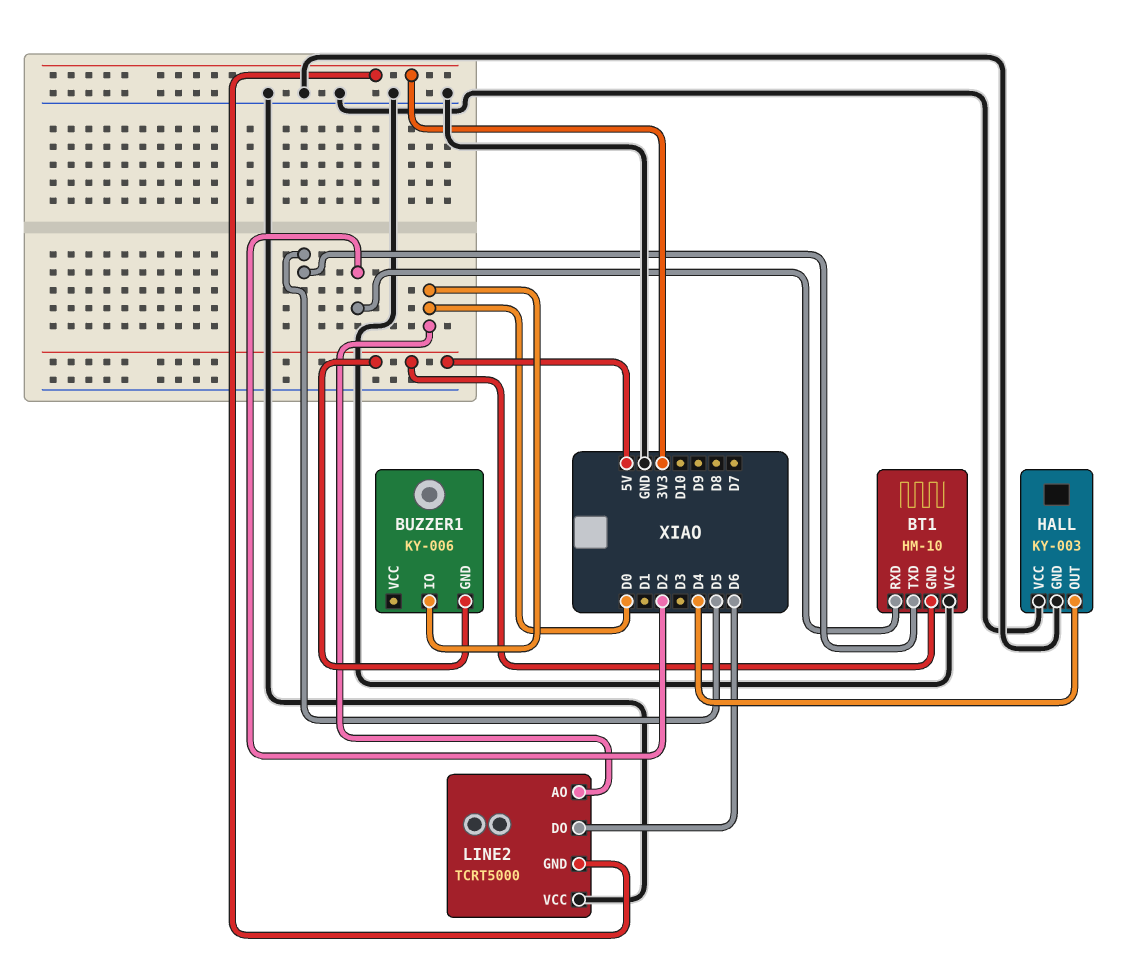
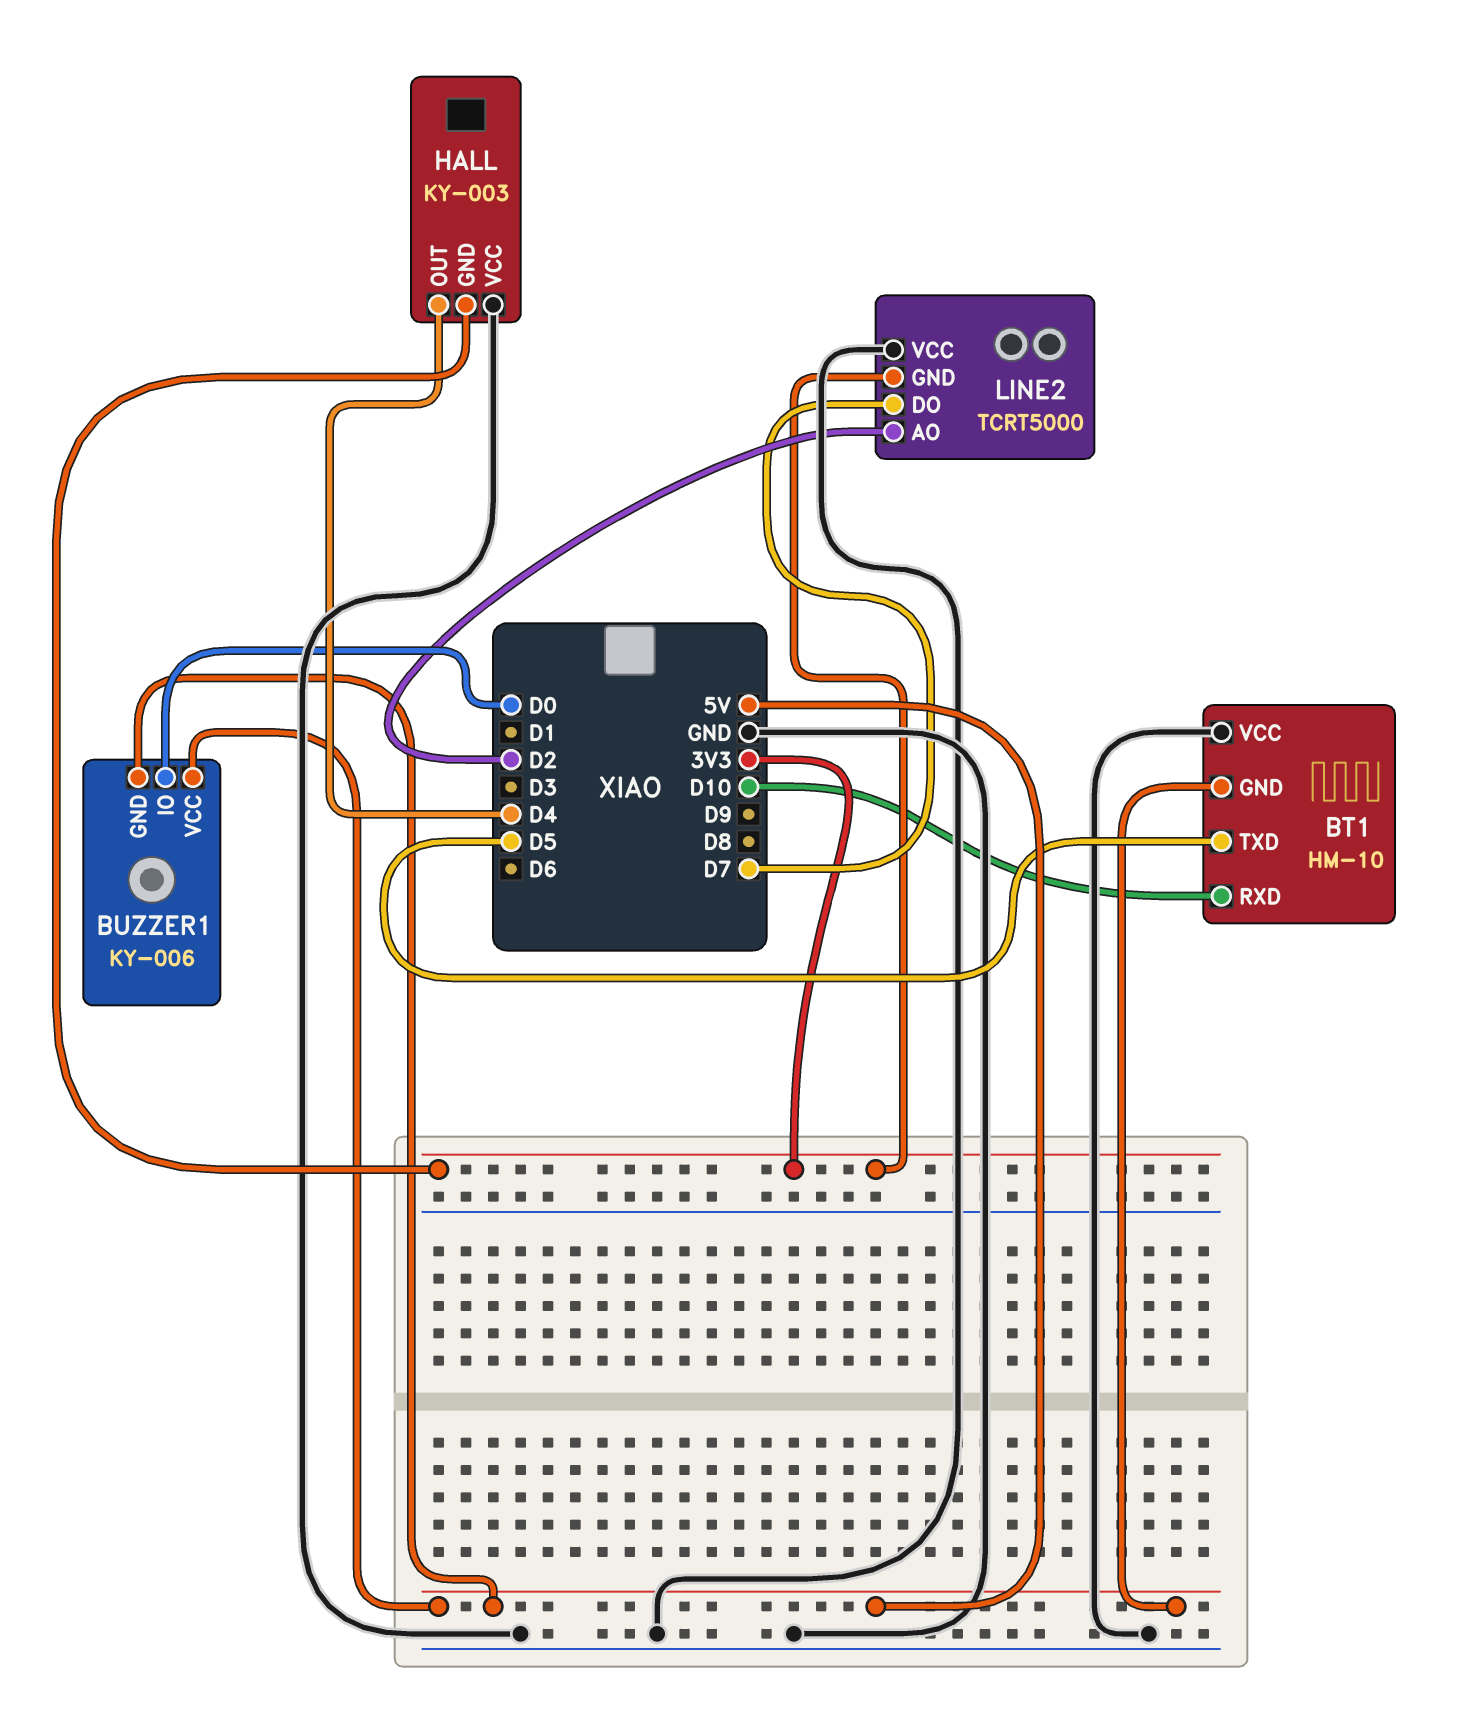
BT1 pin RXD: D2 -> D10
BUZZER1 pin VCC: none -> 5V
HALL pin GND: GND -> 3V3
LINE2 pin AO: D0 -> D2
LINE2 pin DO: D6 -> D7

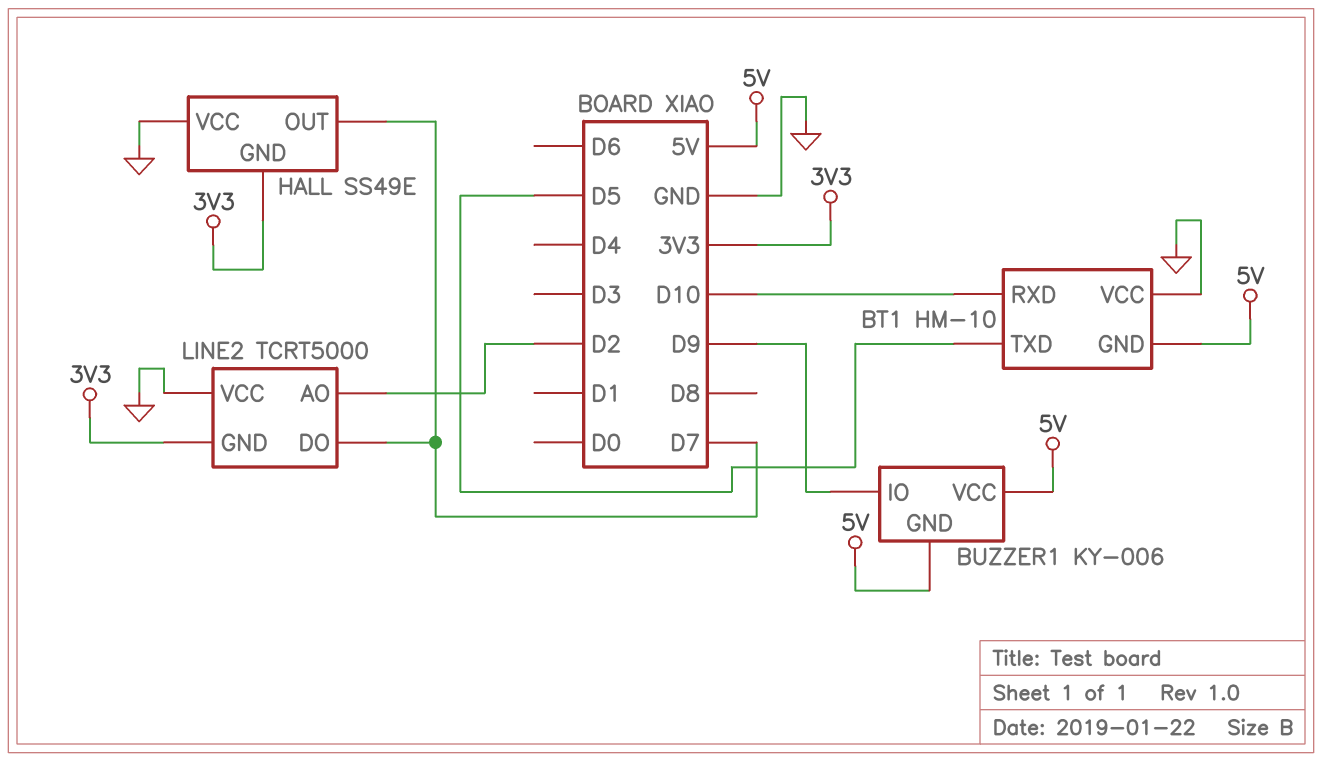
BUZZER1 pin IO: D0 -> D9
HALL: KY-003 -> SS49E
HALL pin OUT: D4 -> D7

